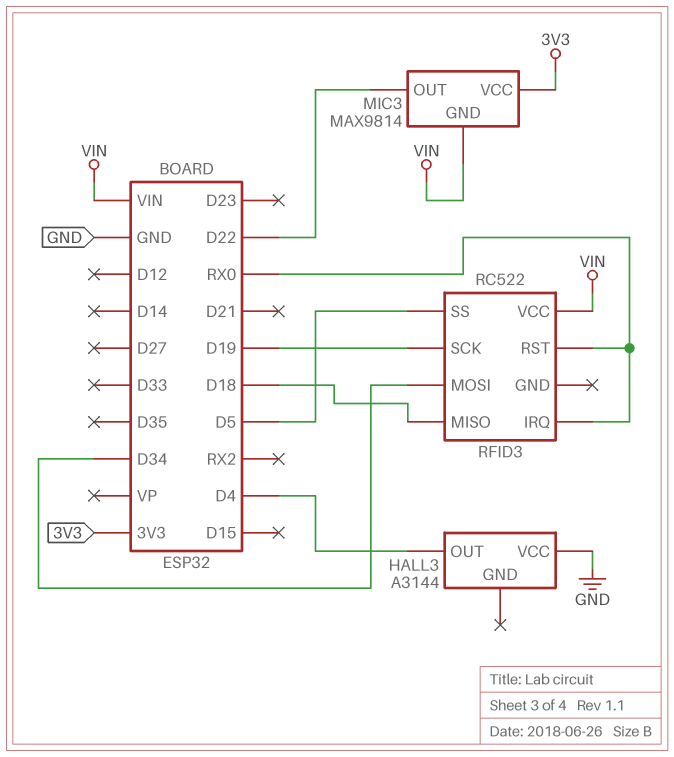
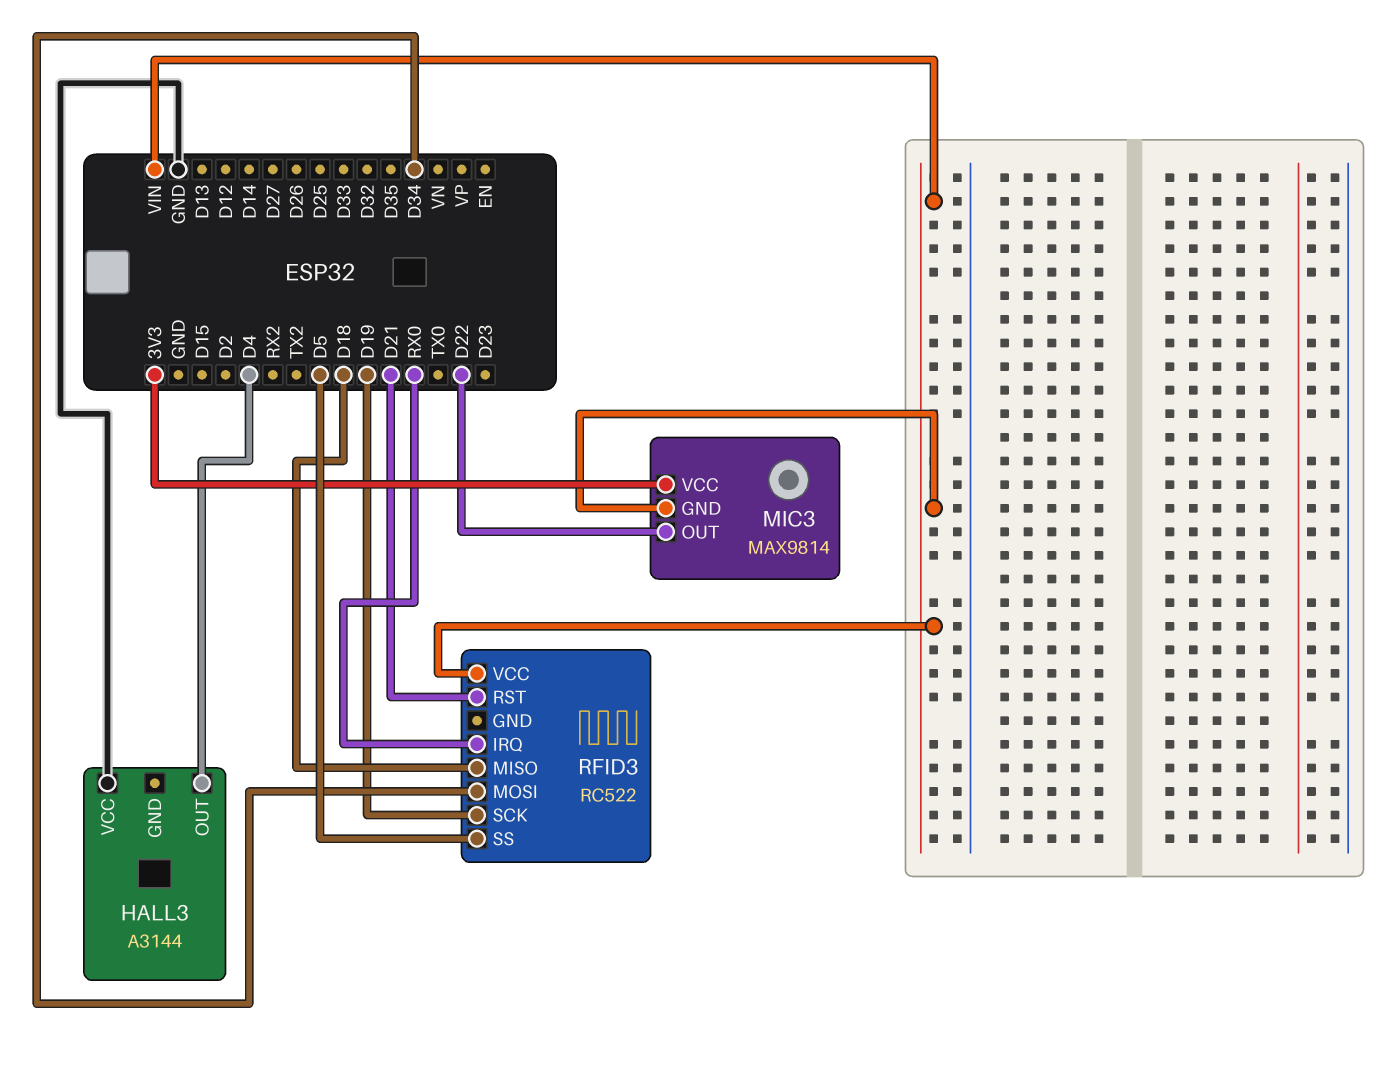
RFID3 pin RST: RX0 -> D21

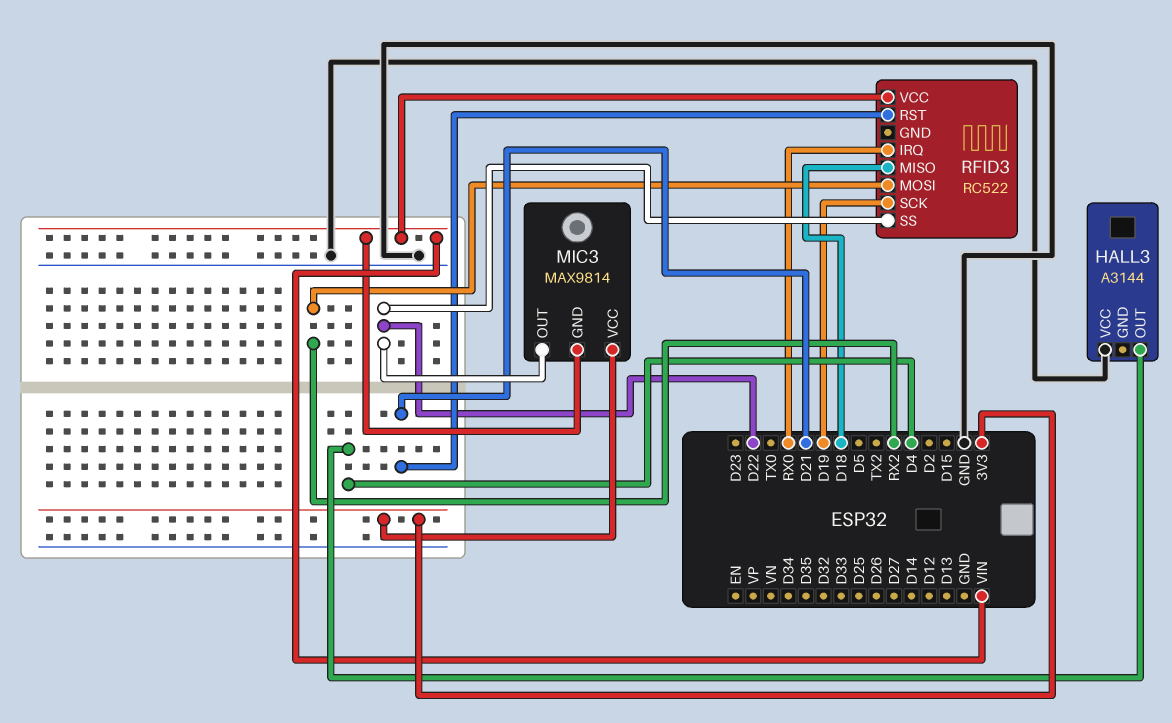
RFID3 pin MOSI: D34 -> RX2
RFID3 pin SS: D5 -> D22

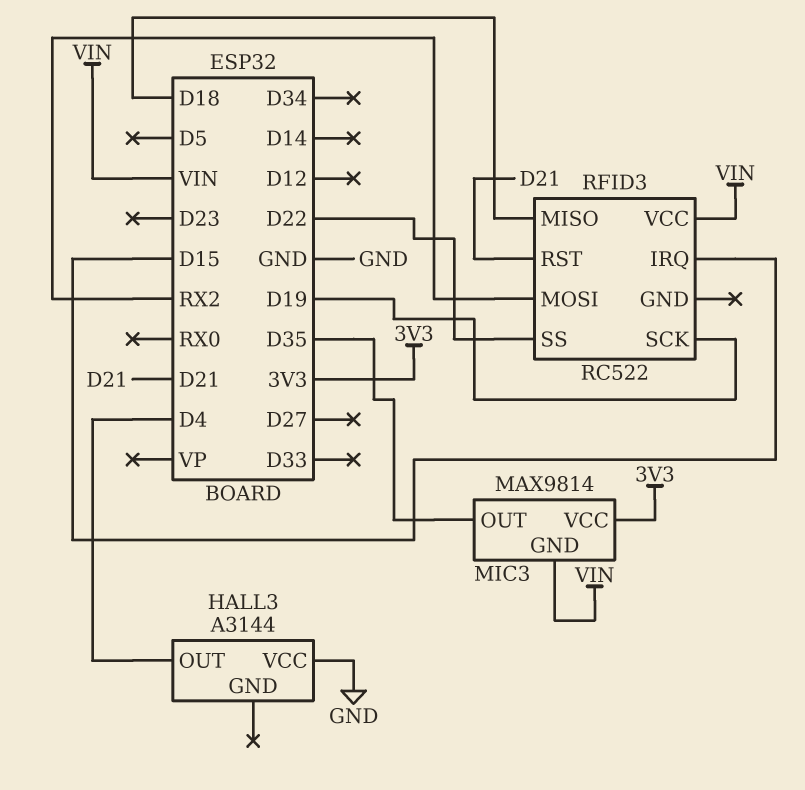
MIC3 pin OUT: D22 -> D35
RFID3 pin IRQ: RX0 -> D15

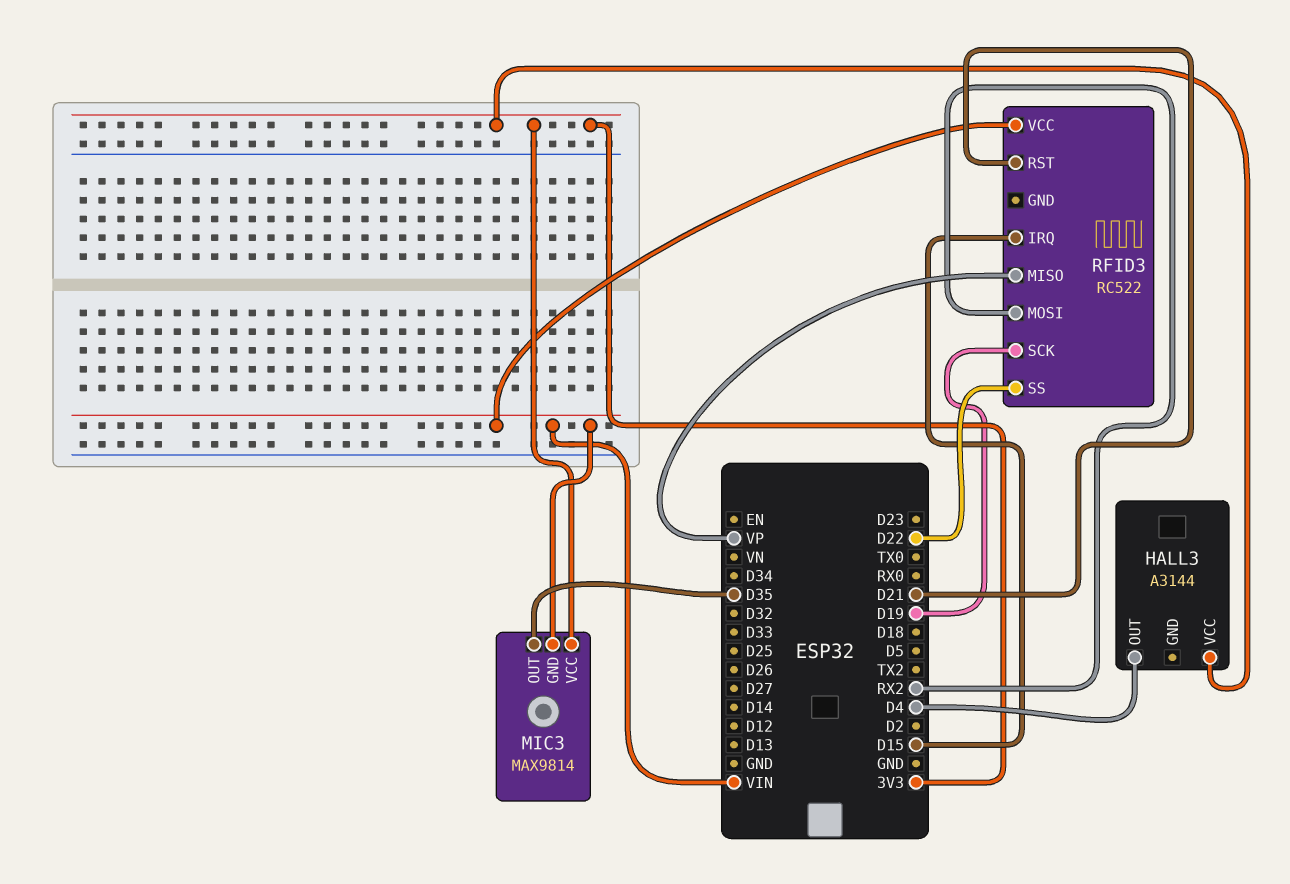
HALL3 pin VCC: GND -> 3V3
RFID3 pin MISO: D18 -> VP

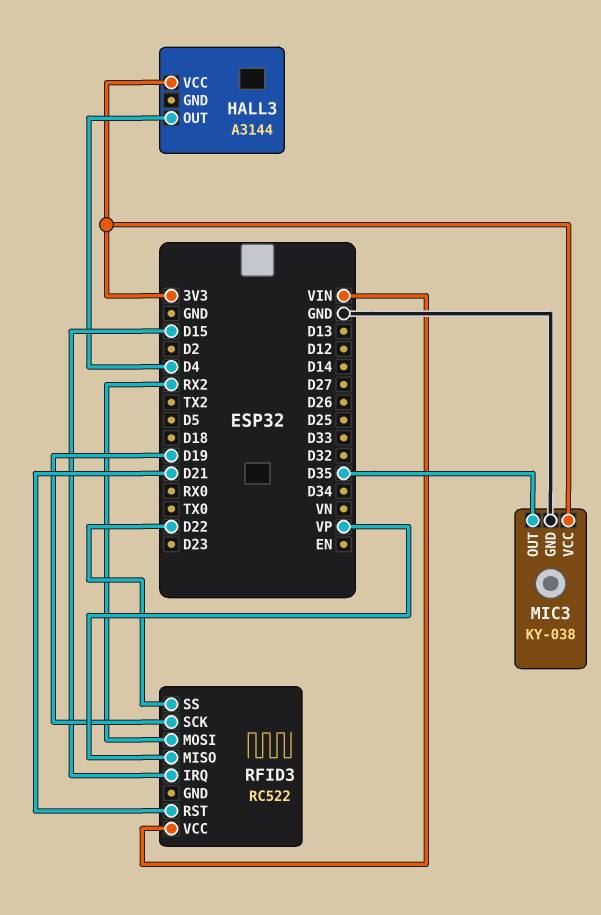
MIC3: MAX9814 -> KY-038
MIC3 pin GND: VIN -> GND

